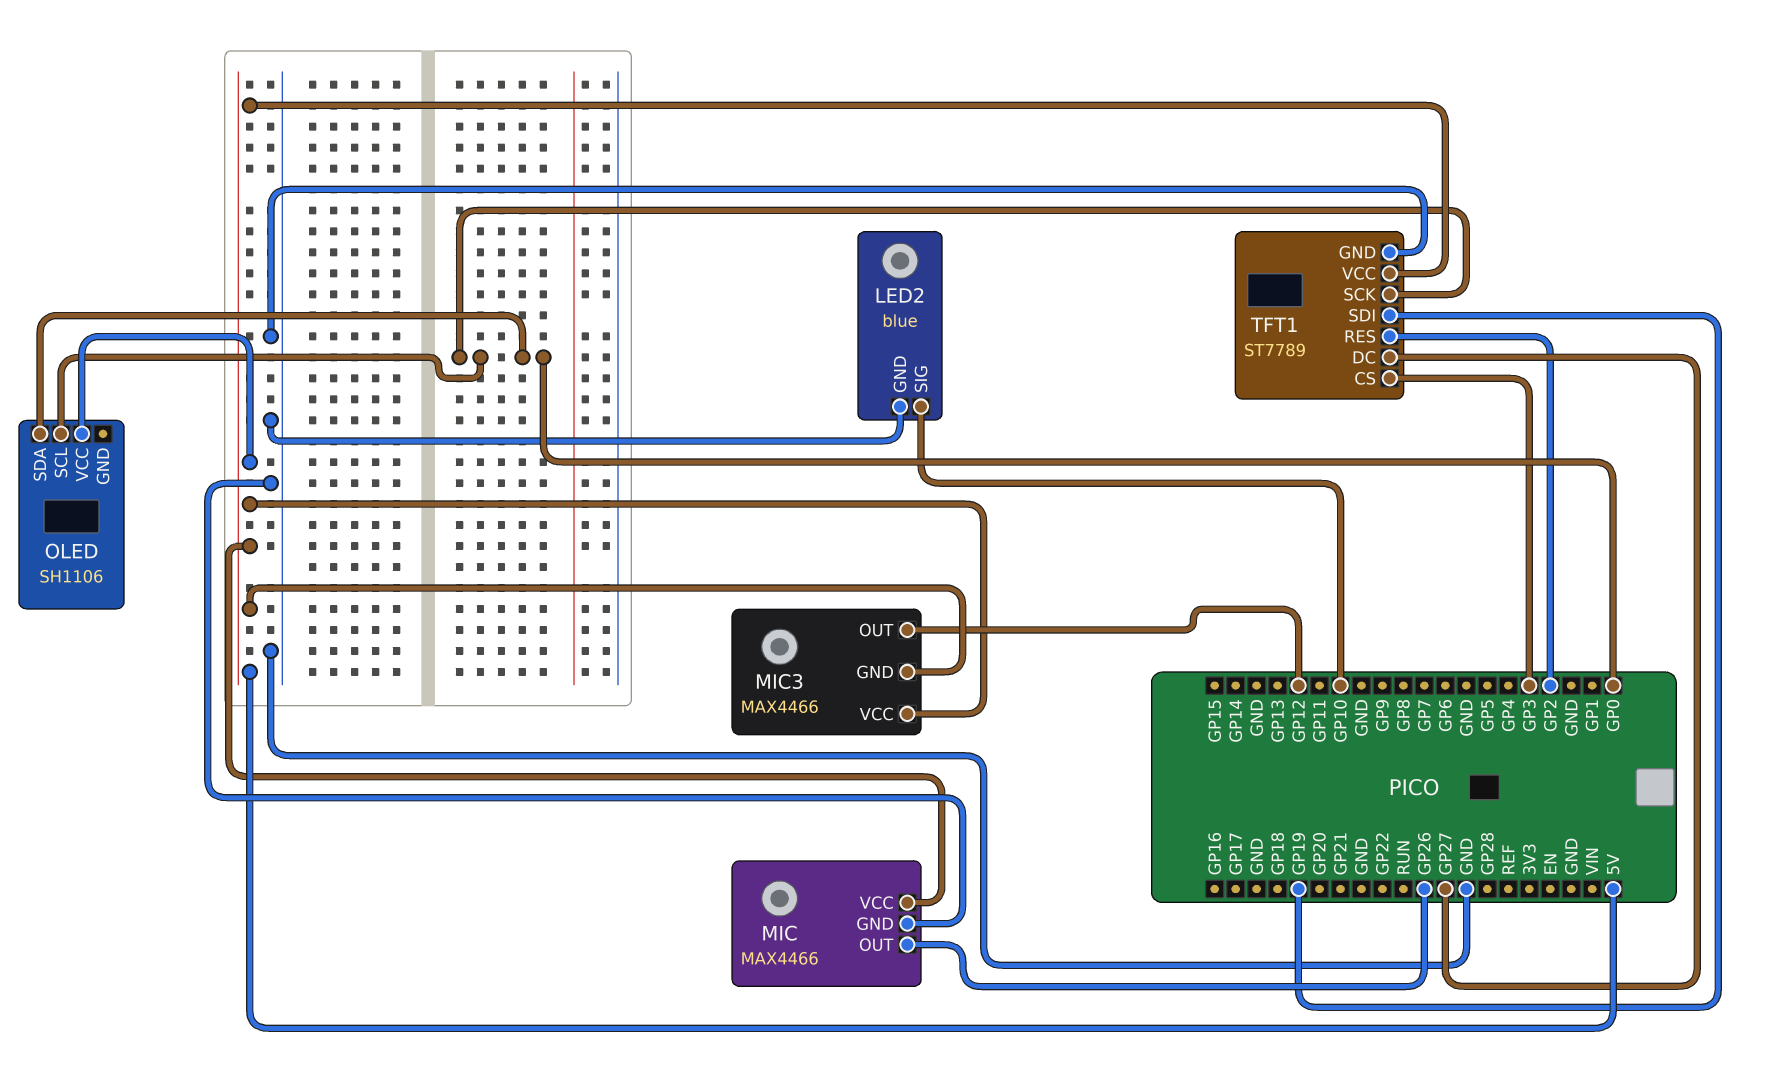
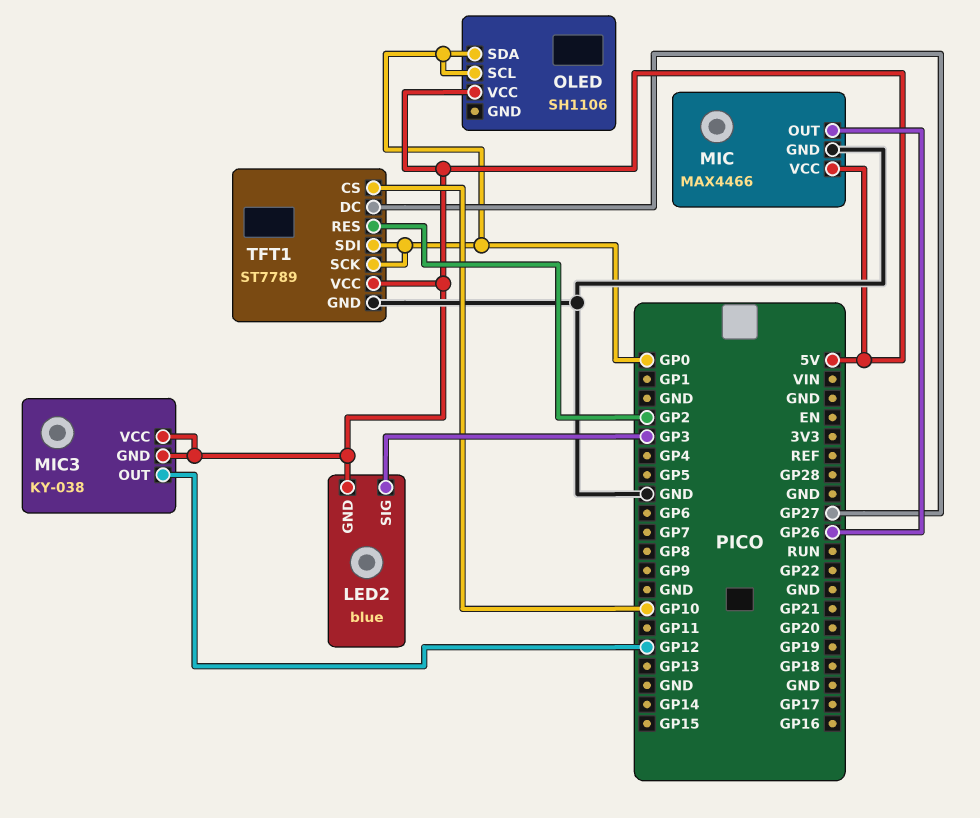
LED2 pin GND: GND -> 5V
LED2 pin SIG: GP10 -> GP3
MIC3: MAX4466 -> KY-038
TFT1 pin CS: GP3 -> GP10
TFT1 pin SDI: GP19 -> GP0

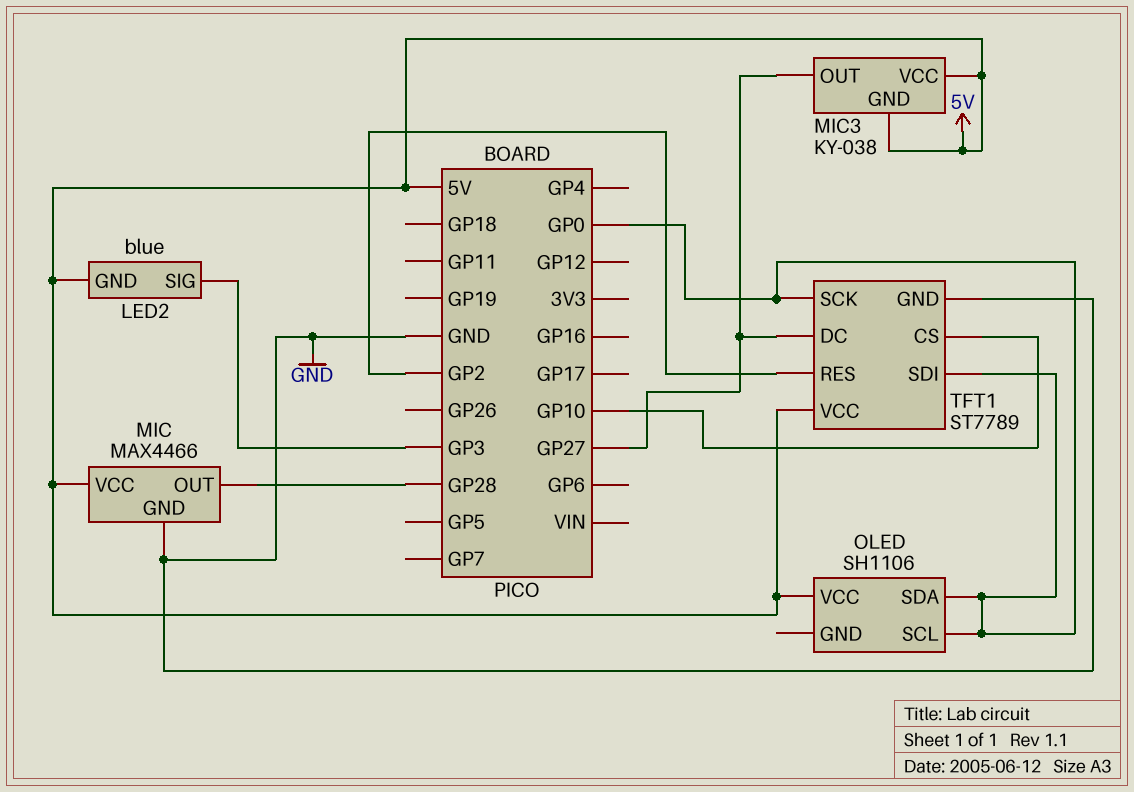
MIC pin OUT: GP26 -> GP28
MIC3 pin OUT: GP12 -> GP27

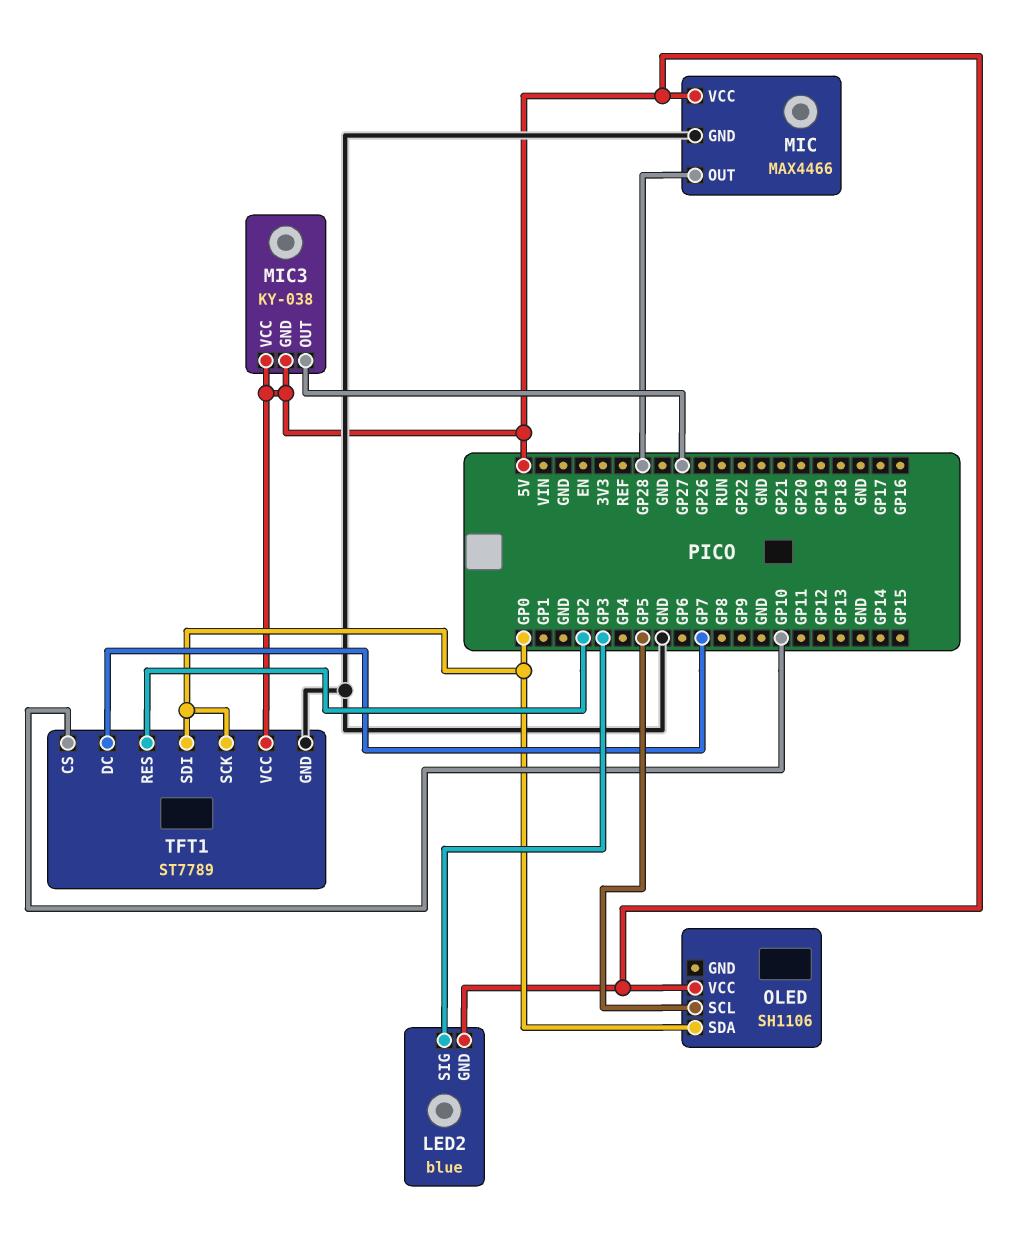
OLED pin SCL: GP0 -> GP5
TFT1 pin DC: GP27 -> GP7

